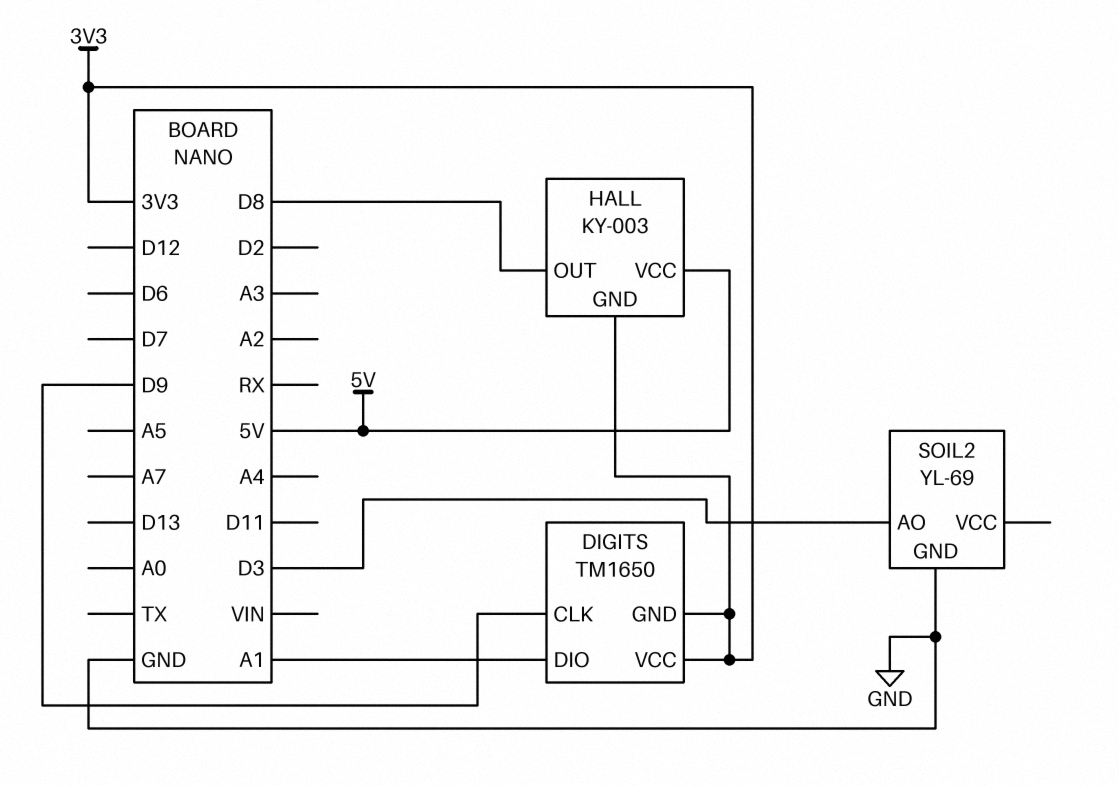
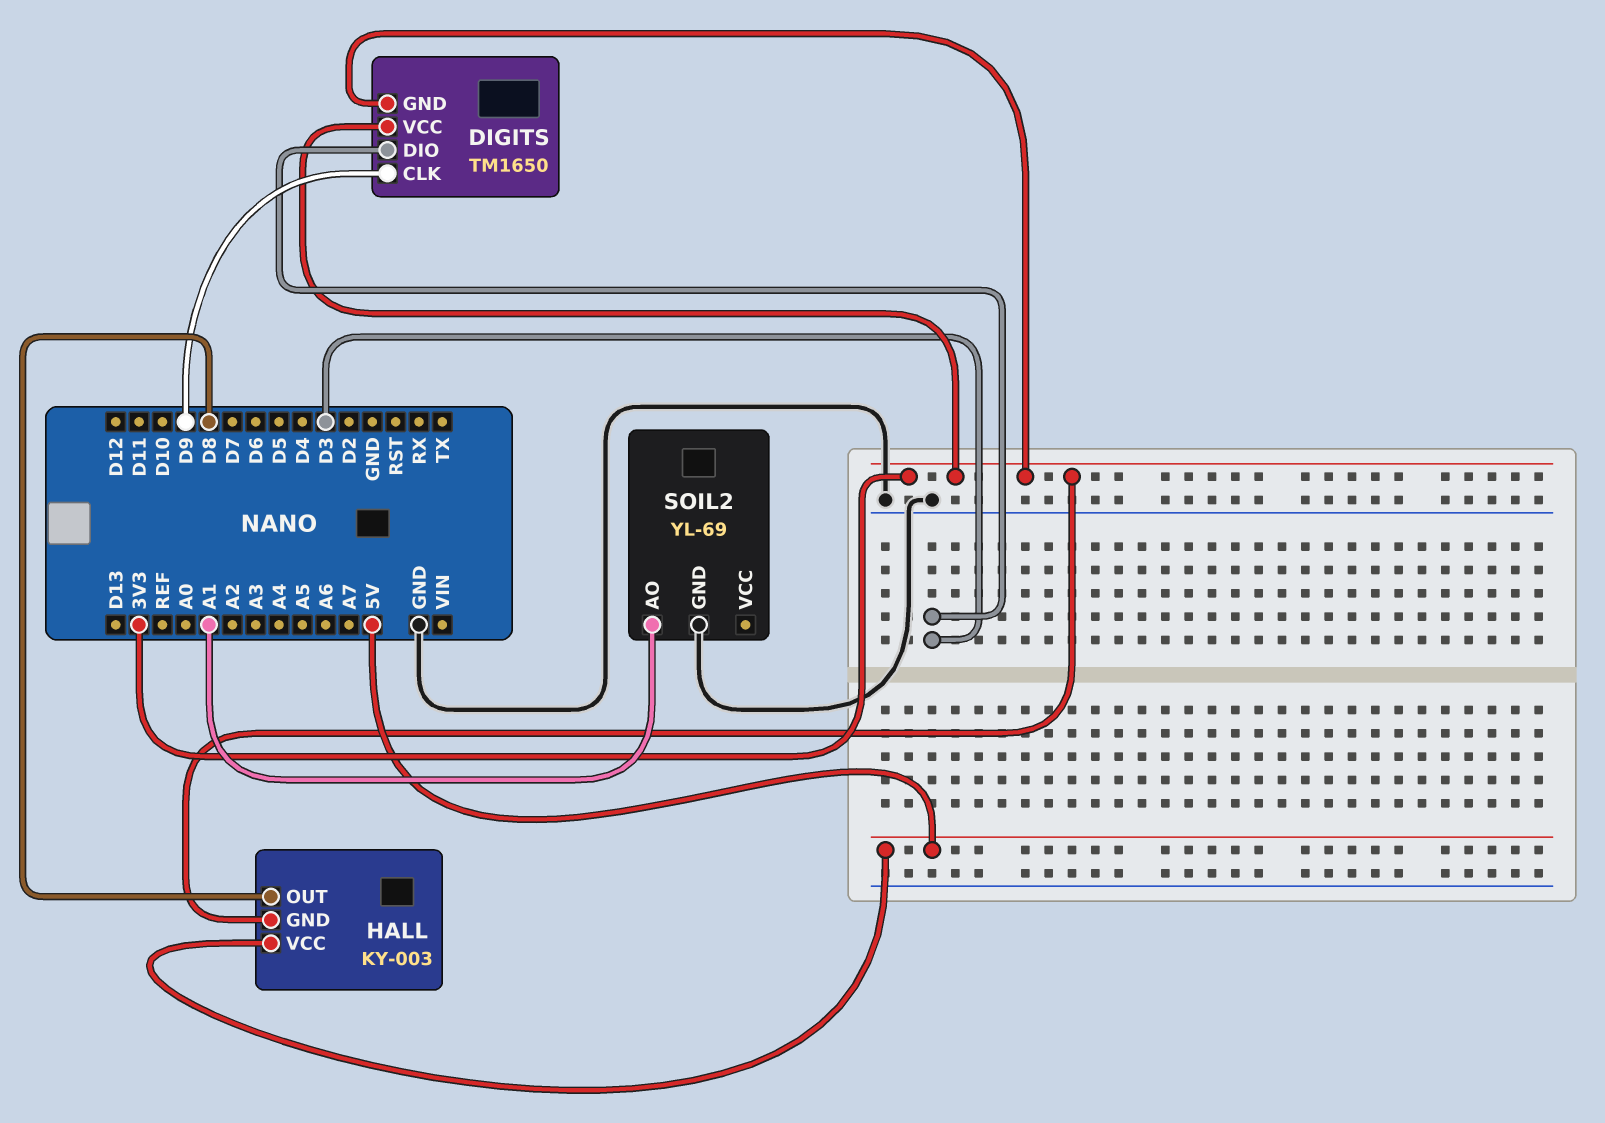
DIGITS pin DIO: A1 -> D3
SOIL2 pin AO: D3 -> A1

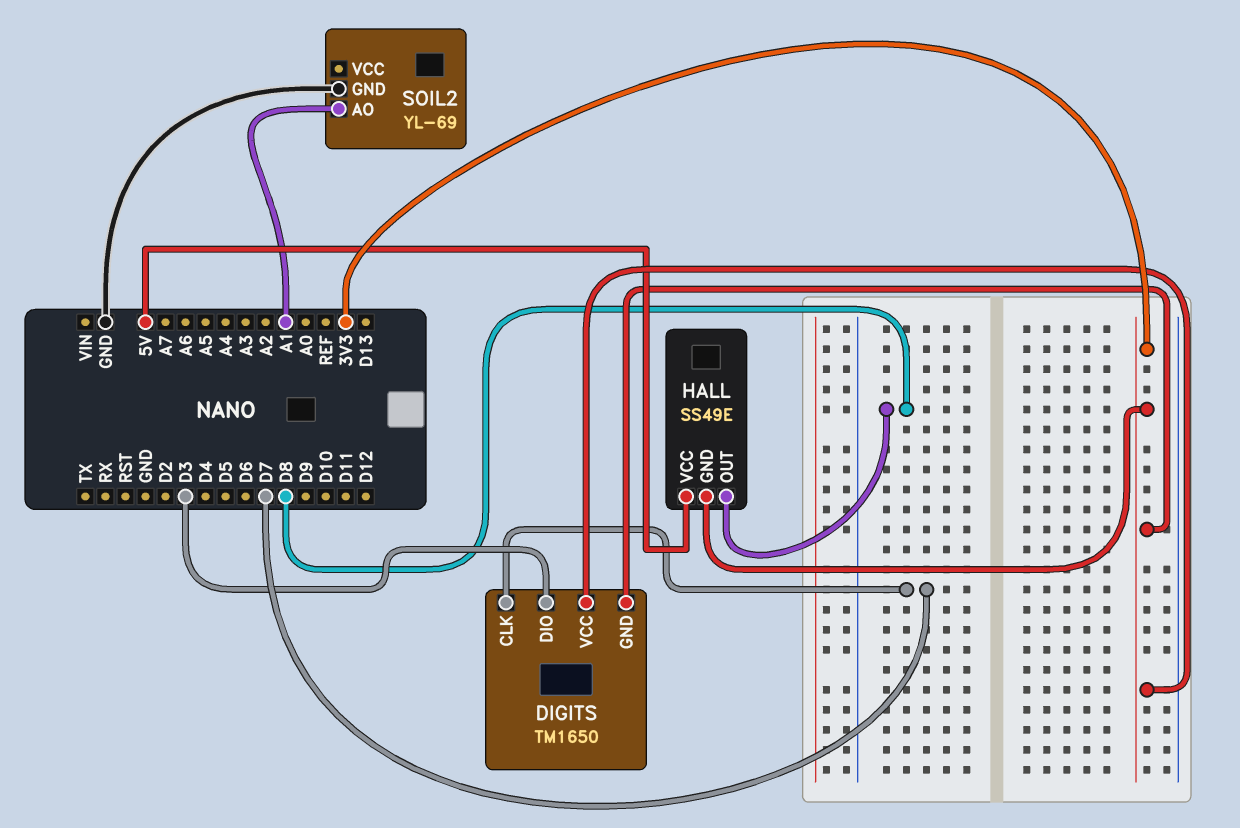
DIGITS pin CLK: D9 -> D7
HALL: KY-003 -> SS49E

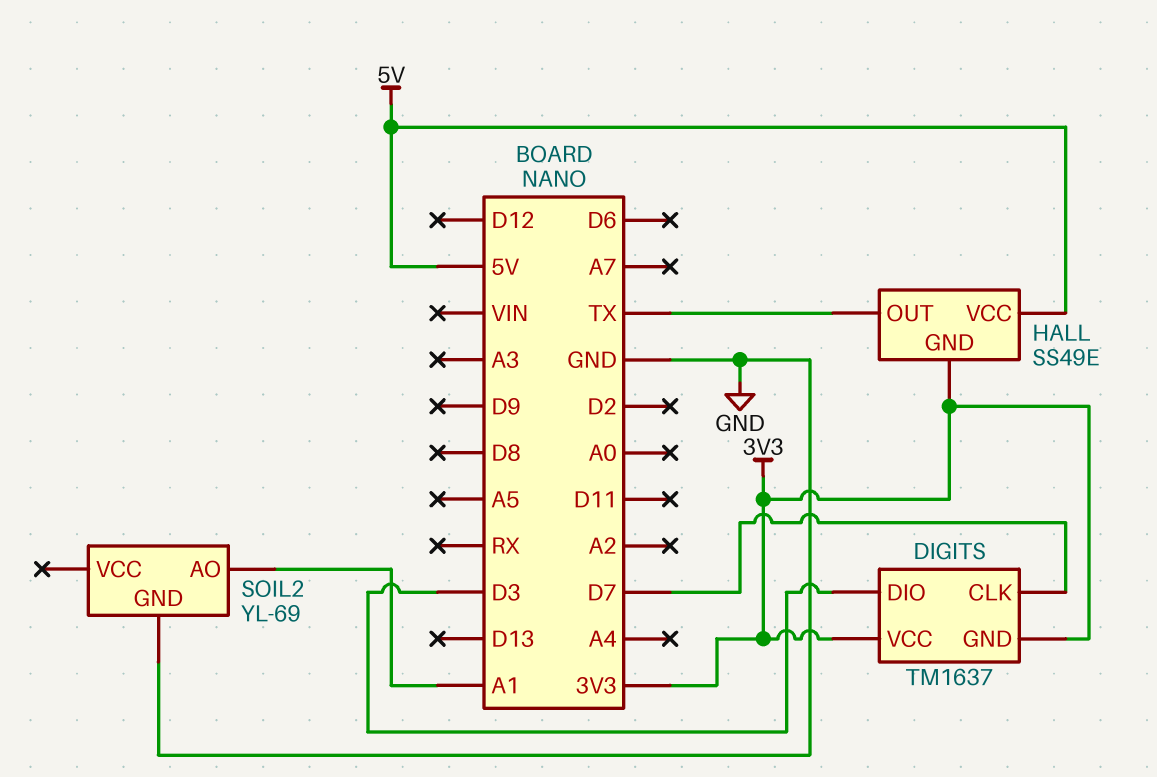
DIGITS: TM1650 -> TM1637
HALL pin OUT: D8 -> TX

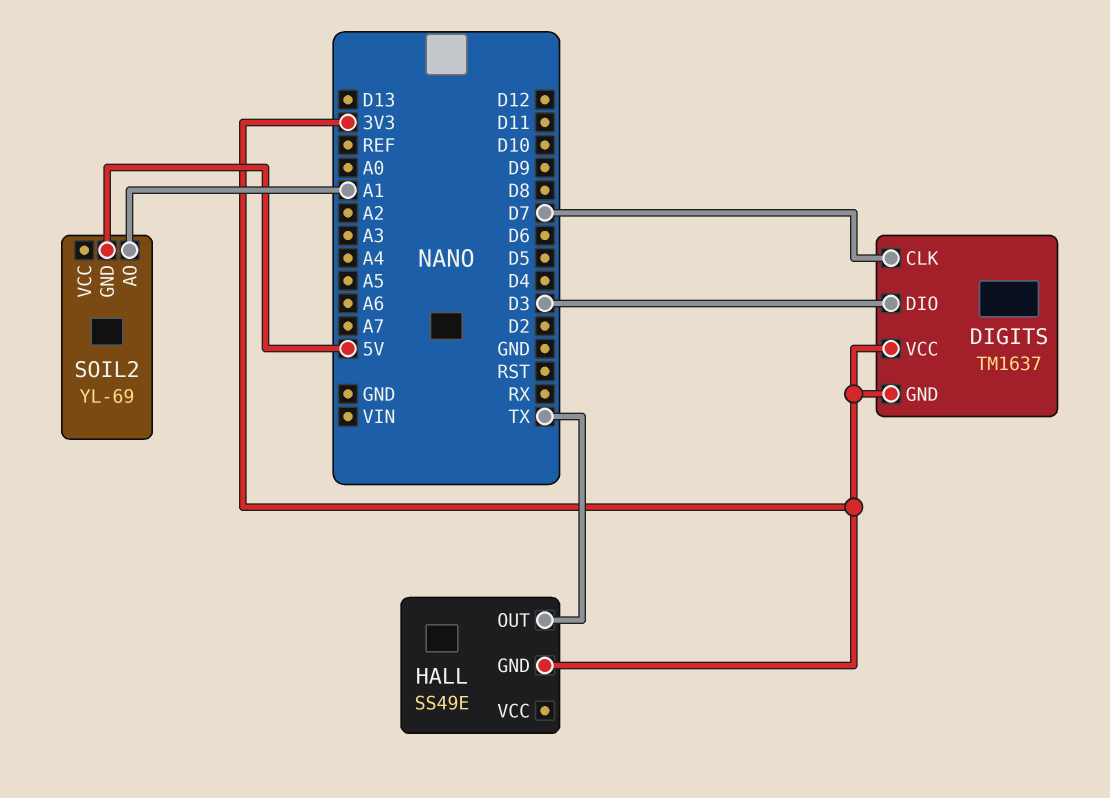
HALL pin VCC: 5V -> none
SOIL2 pin GND: GND -> 5V

